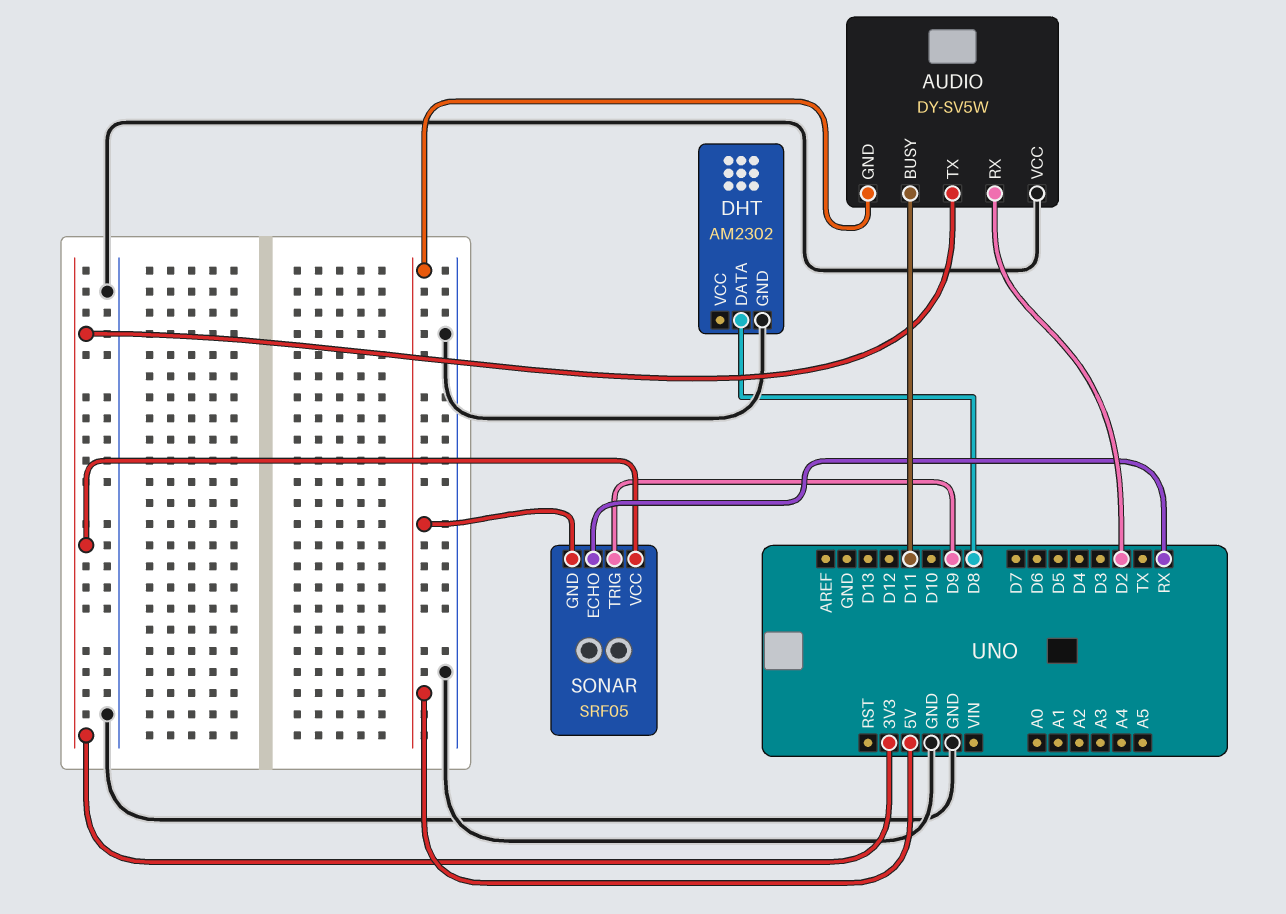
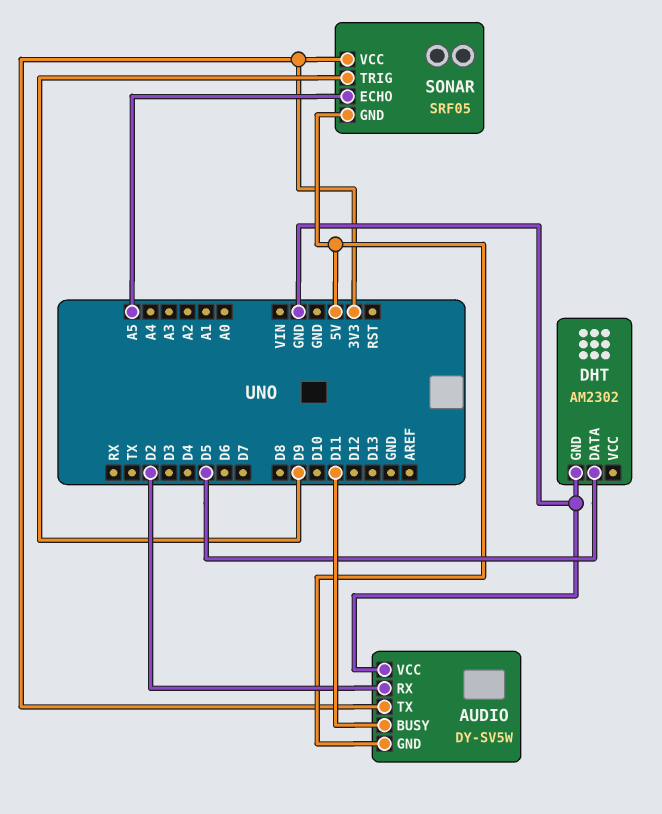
DHT pin DATA: D8 -> D5
SONAR pin ECHO: RX -> A5

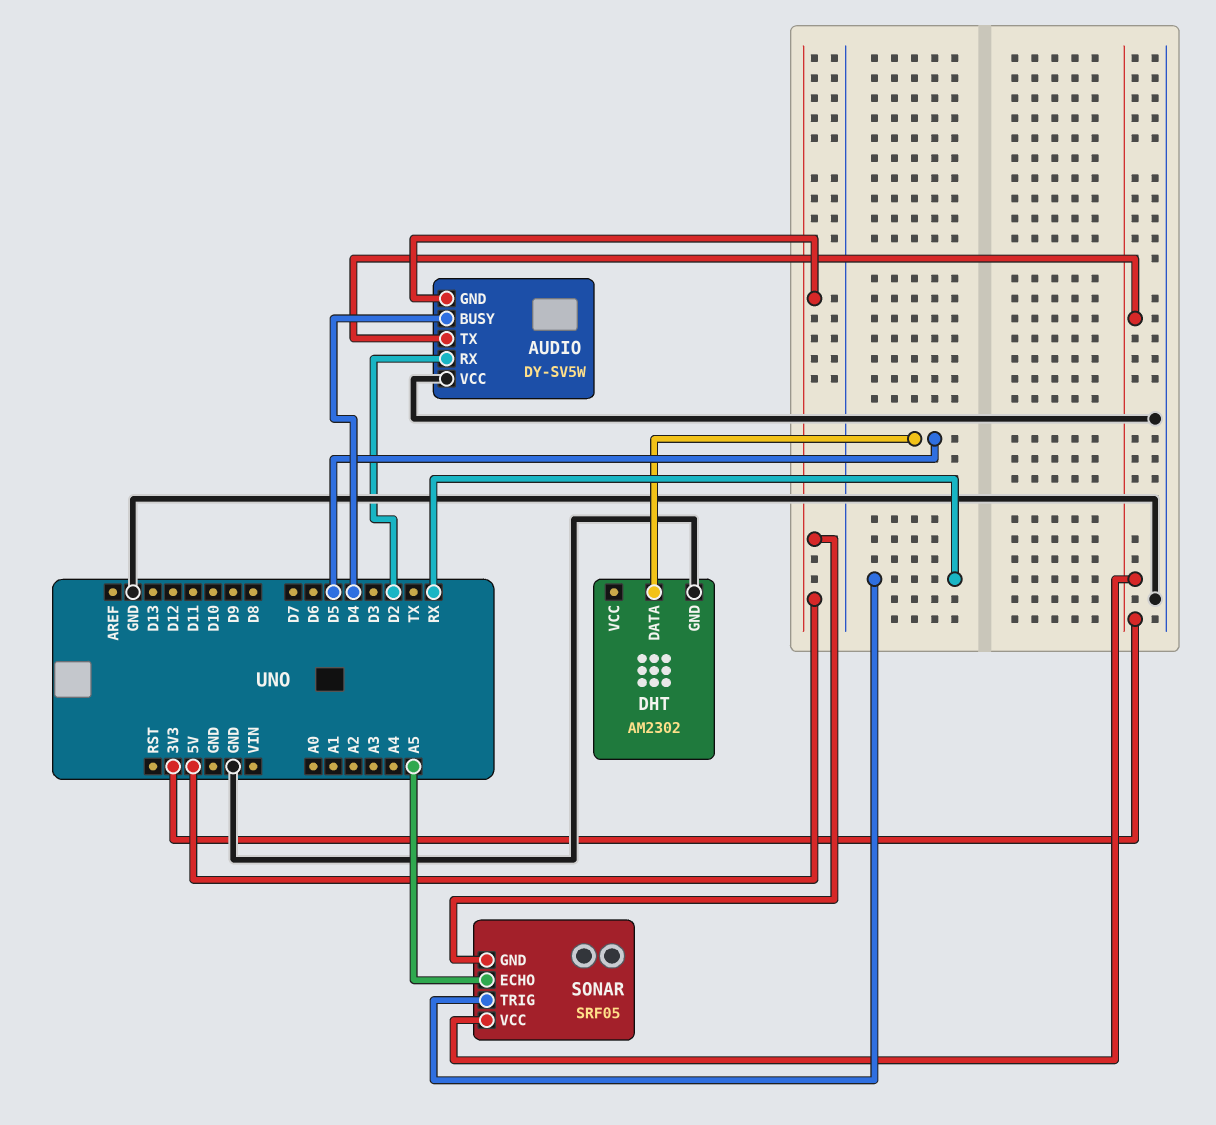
AUDIO pin BUSY: D11 -> D4
SONAR pin TRIG: D9 -> RX

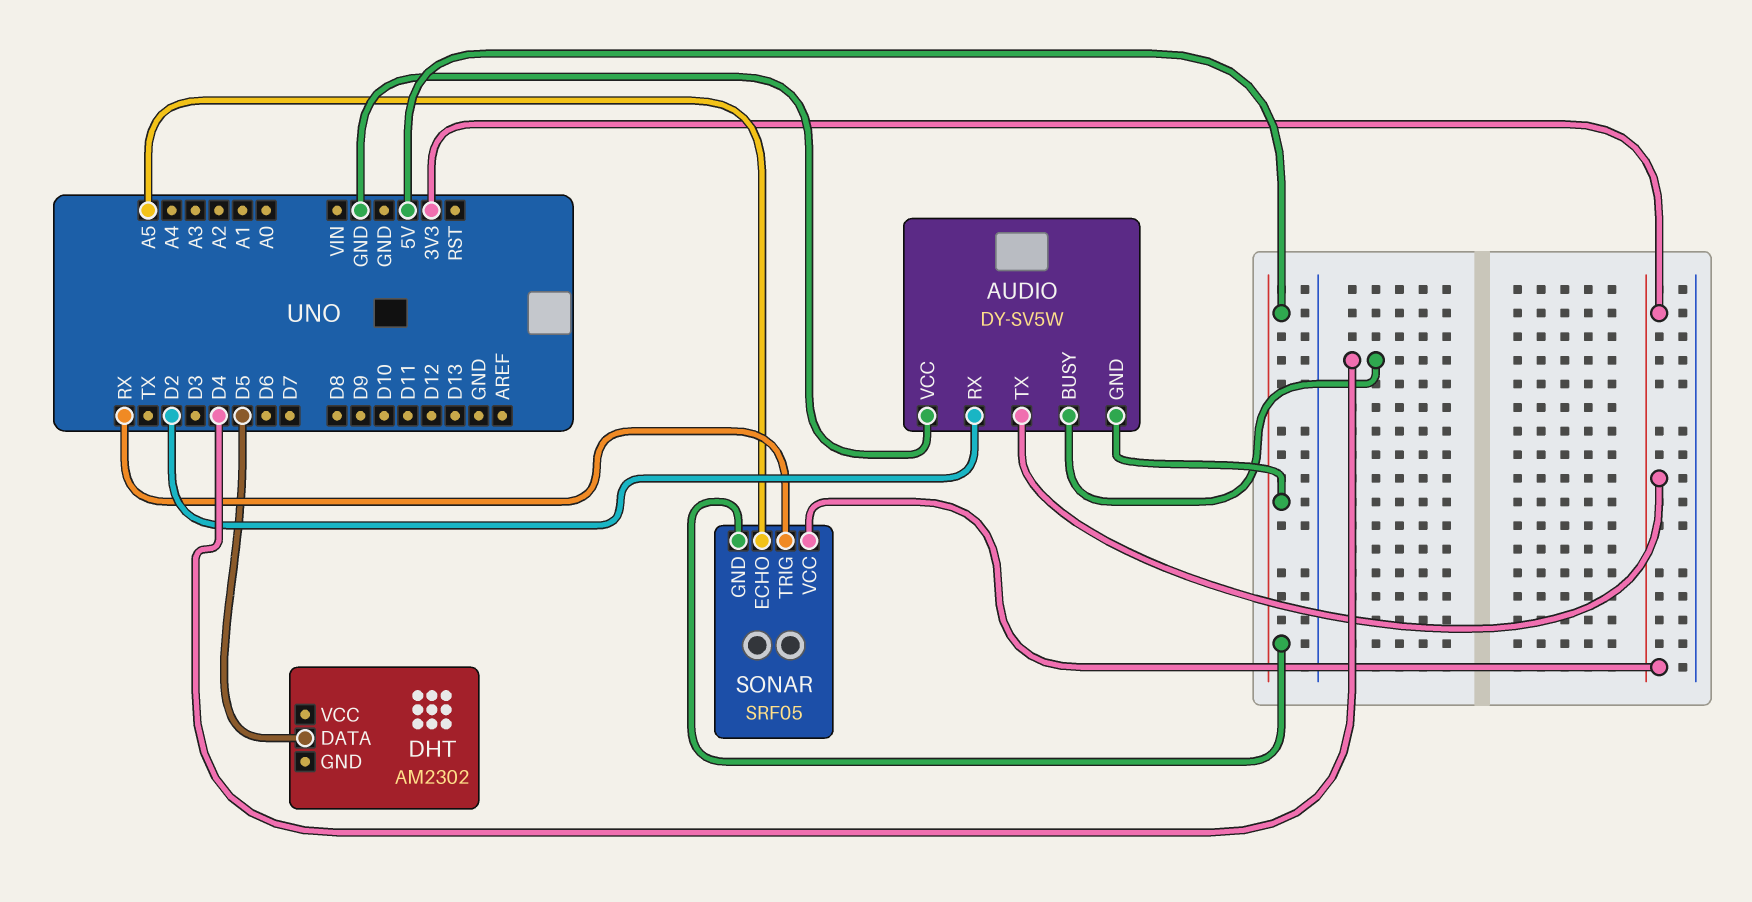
DHT pin GND: GND -> none

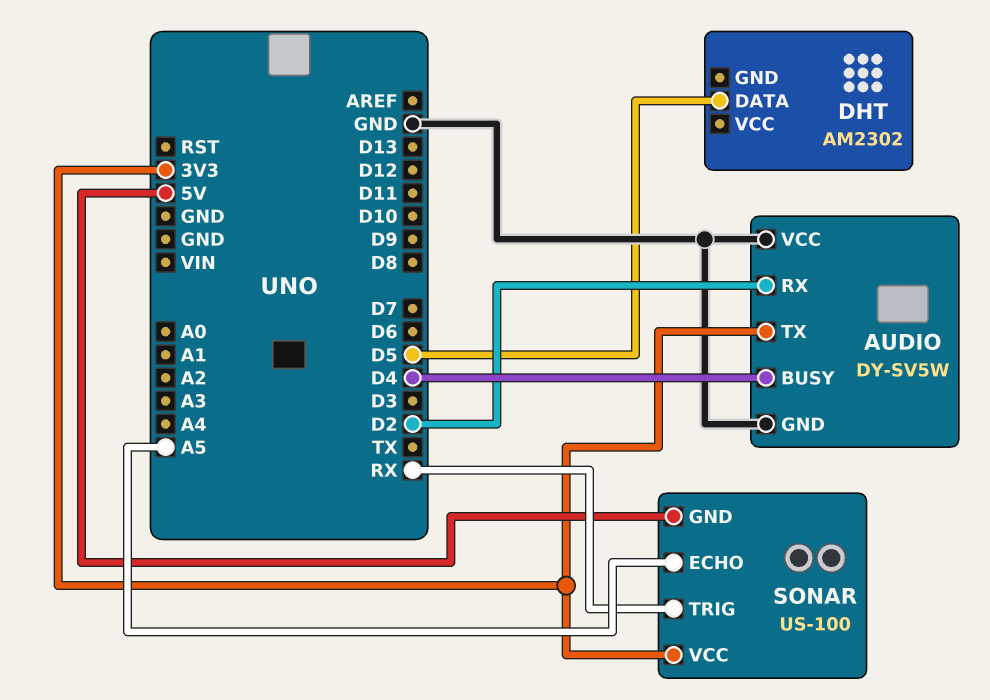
AUDIO pin GND: 5V -> GND
SONAR: SRF05 -> US-100

